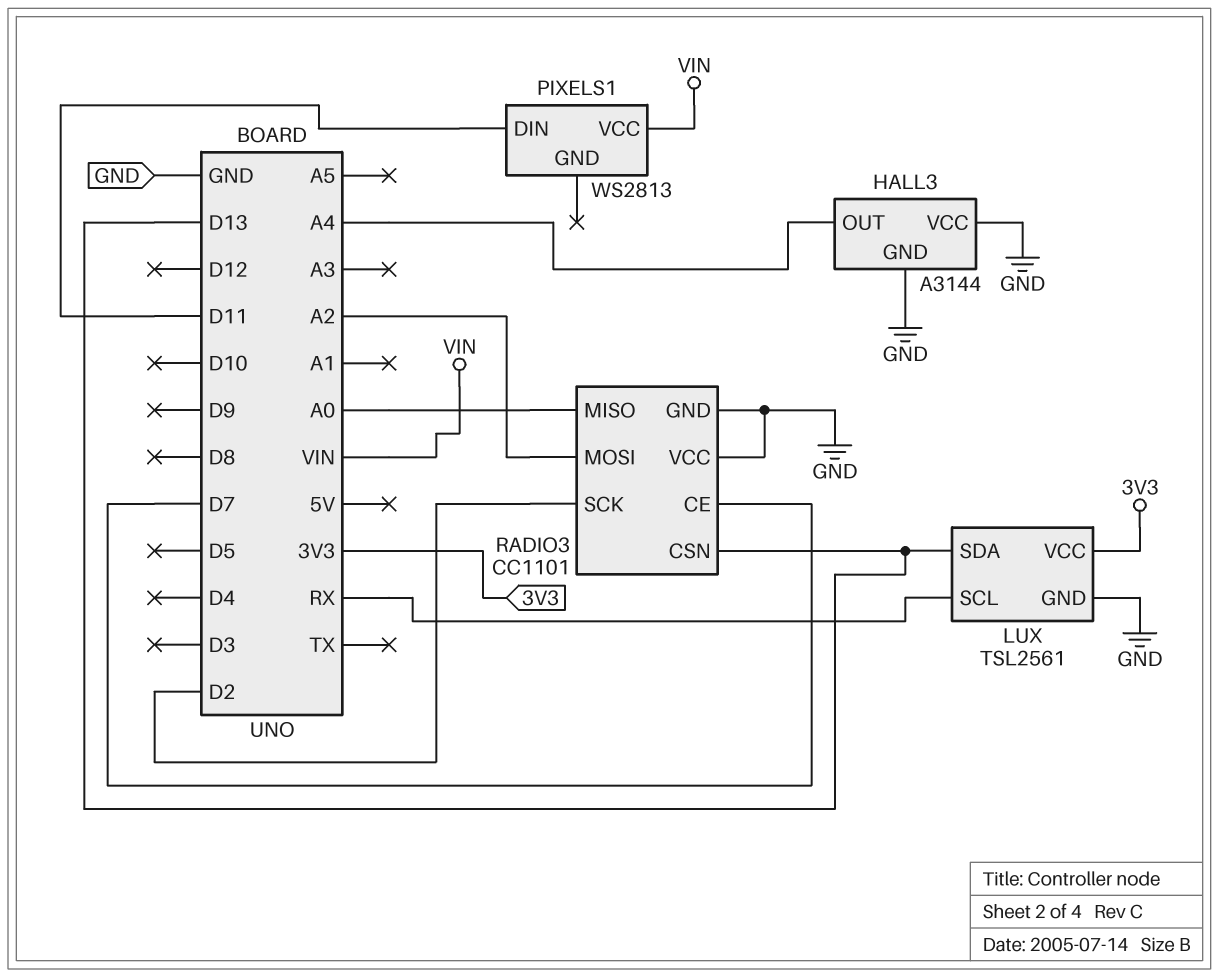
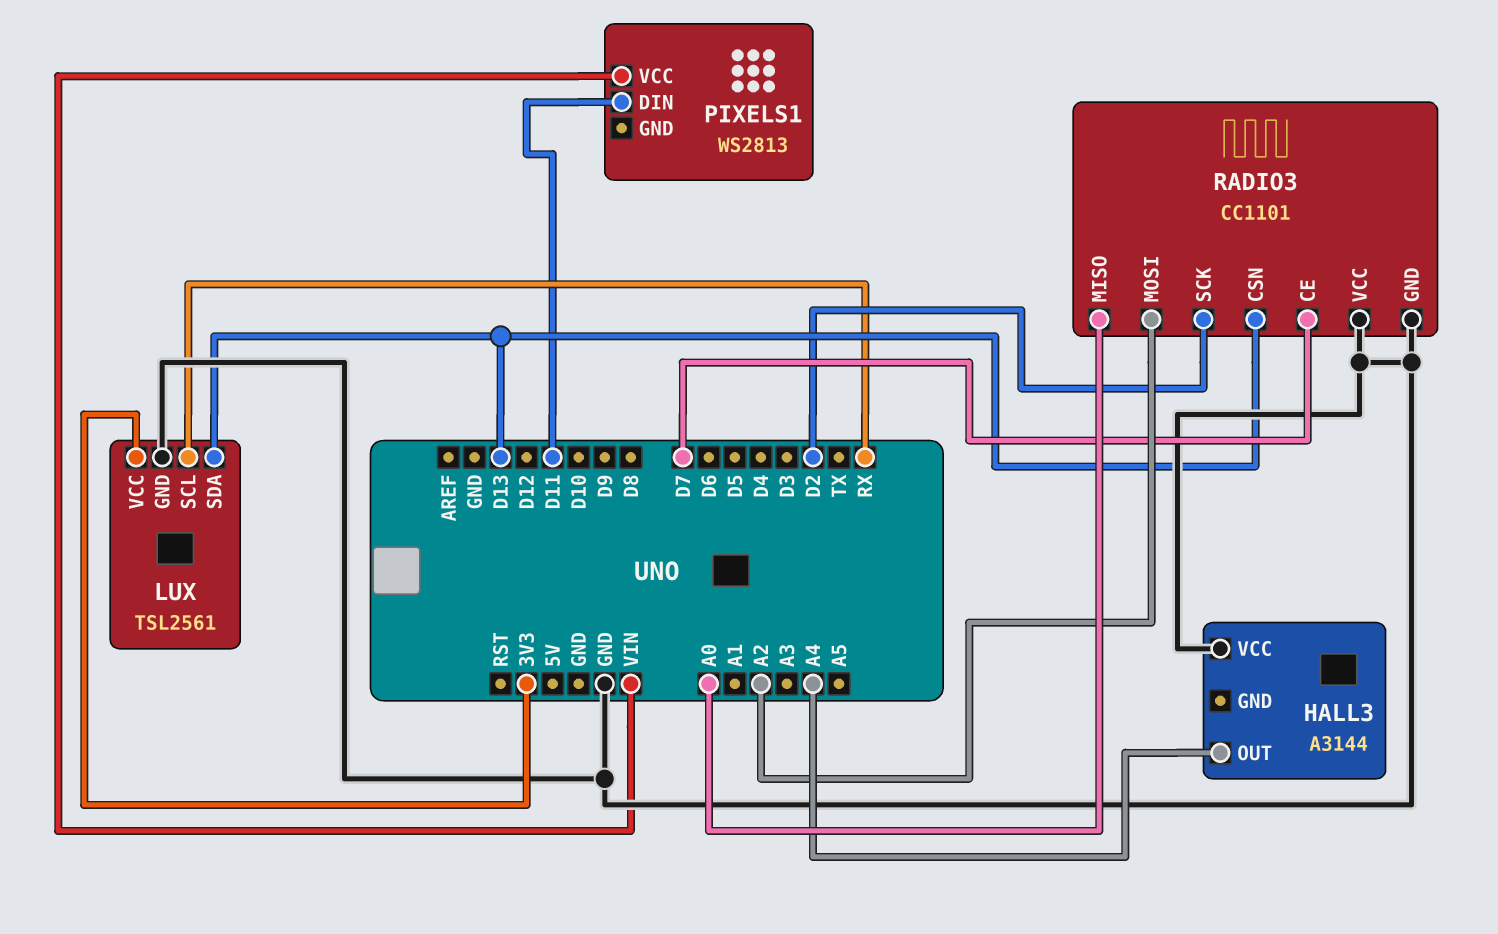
HALL3 pin GND: GND -> none

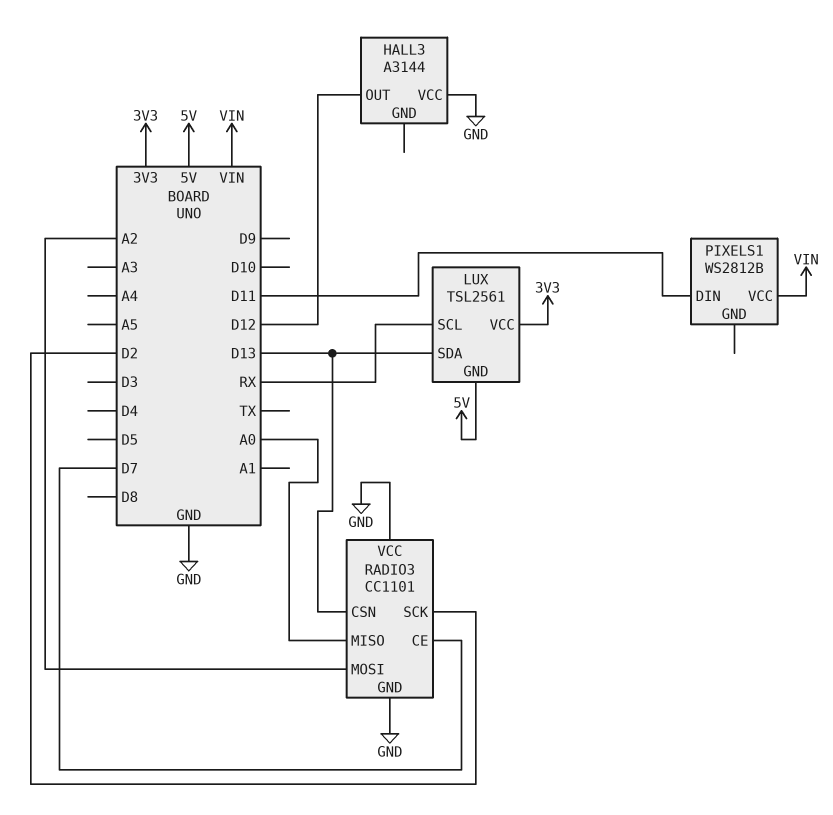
HALL3 pin OUT: A4 -> D12
LUX pin GND: GND -> 5V
PIXELS1: WS2813 -> WS2812B

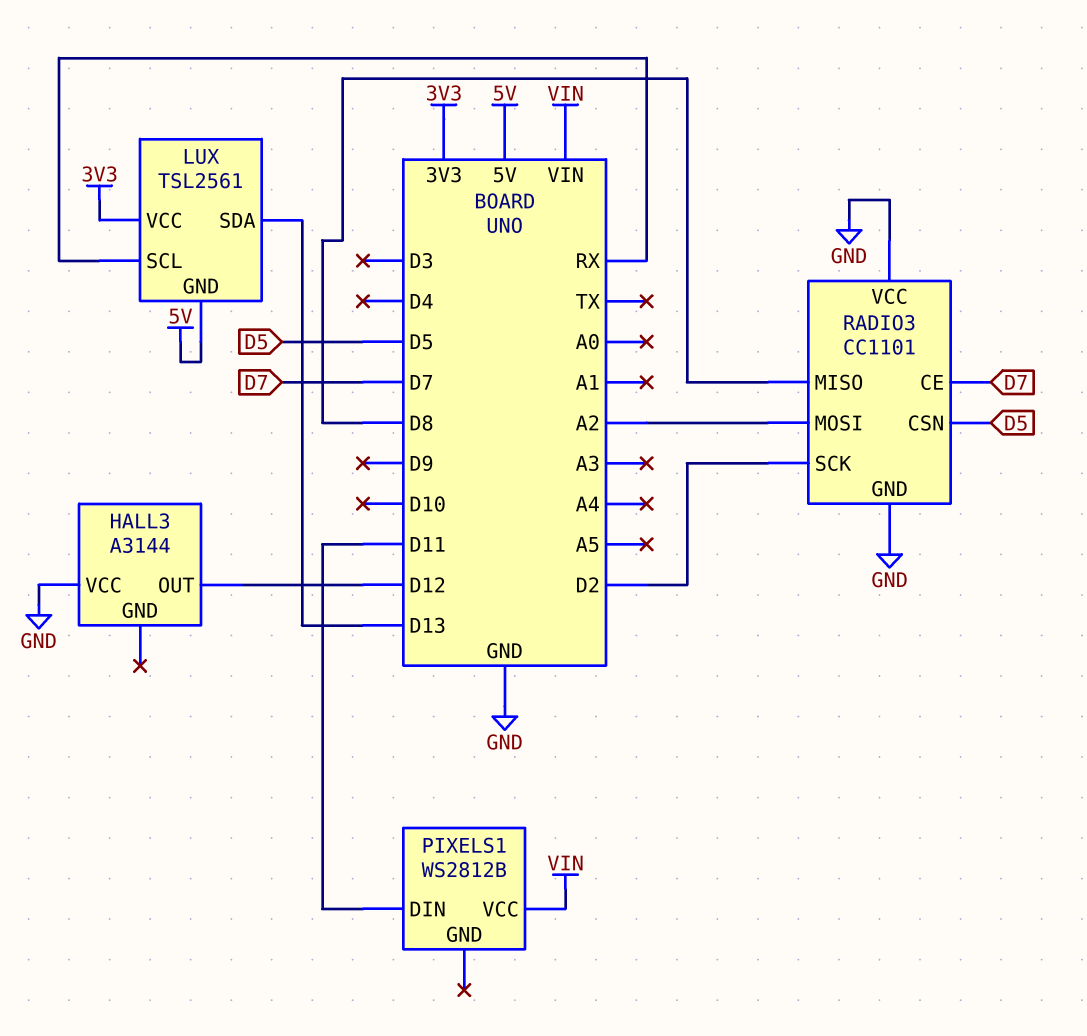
RADIO3 pin CSN: D13 -> D5
RADIO3 pin MISO: A0 -> D8

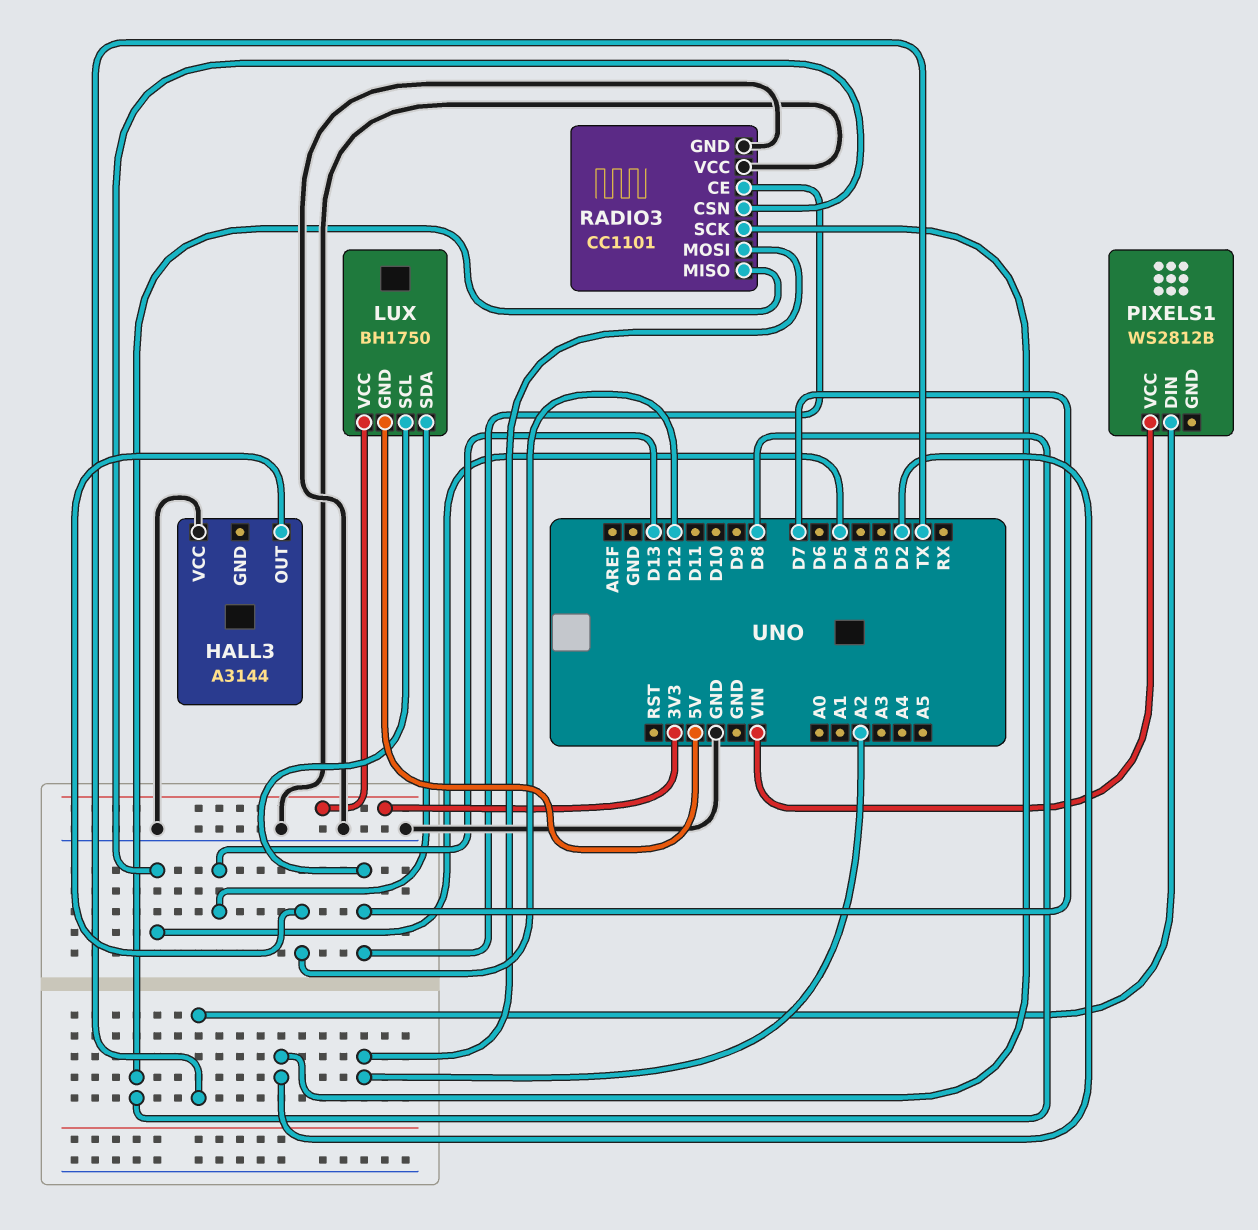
LUX: TSL2561 -> BH1750
LUX pin SCL: RX -> D7
PIXELS1 pin DIN: D11 -> TX

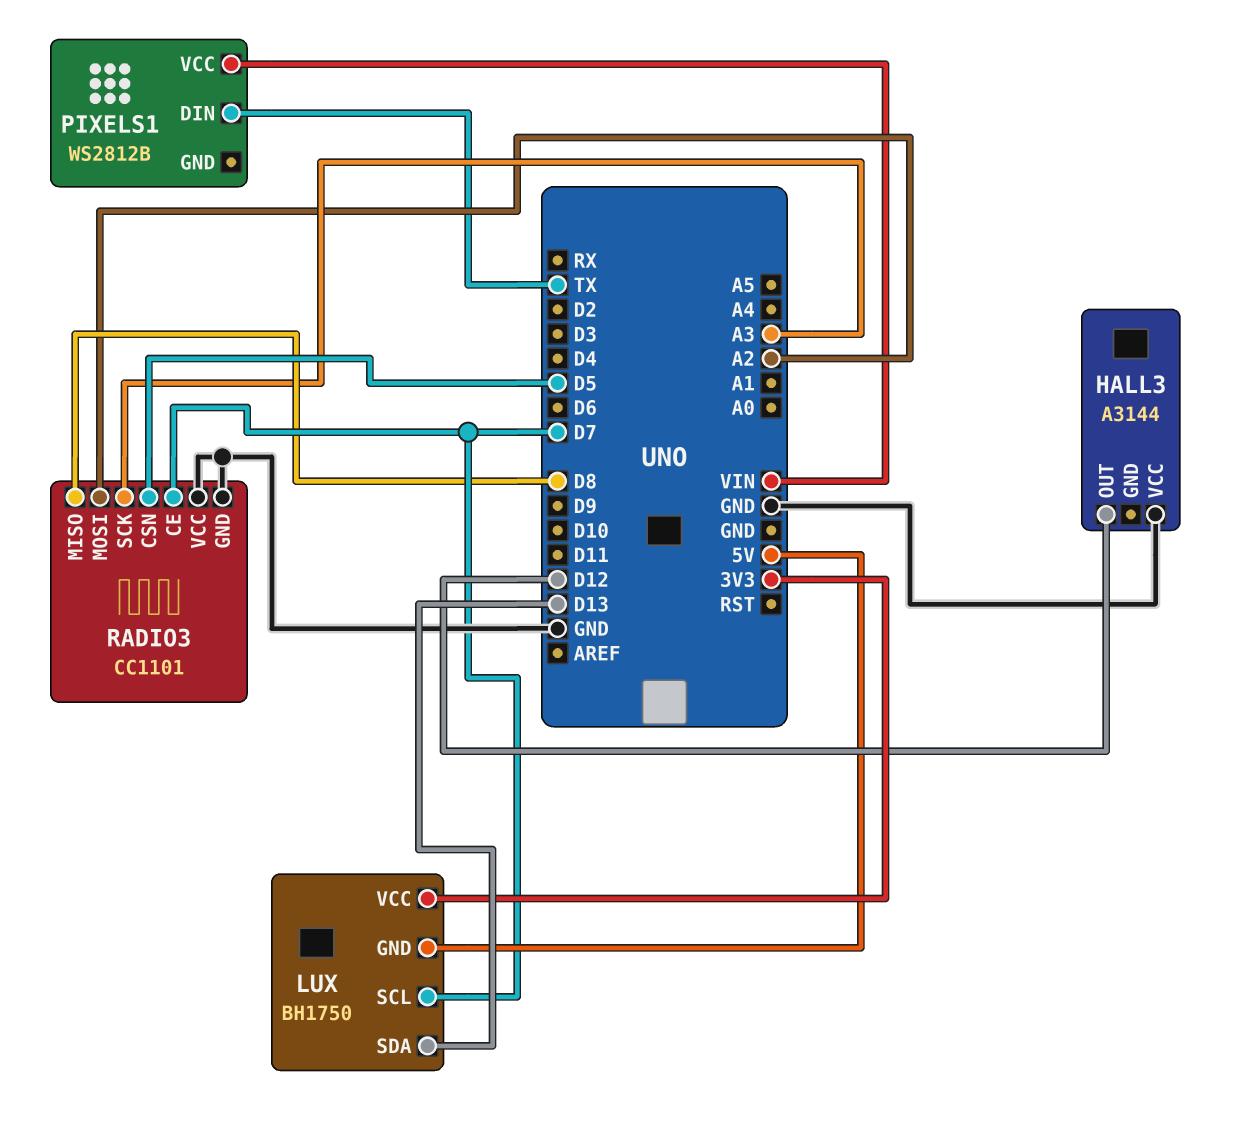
RADIO3 pin SCK: D2 -> A3

